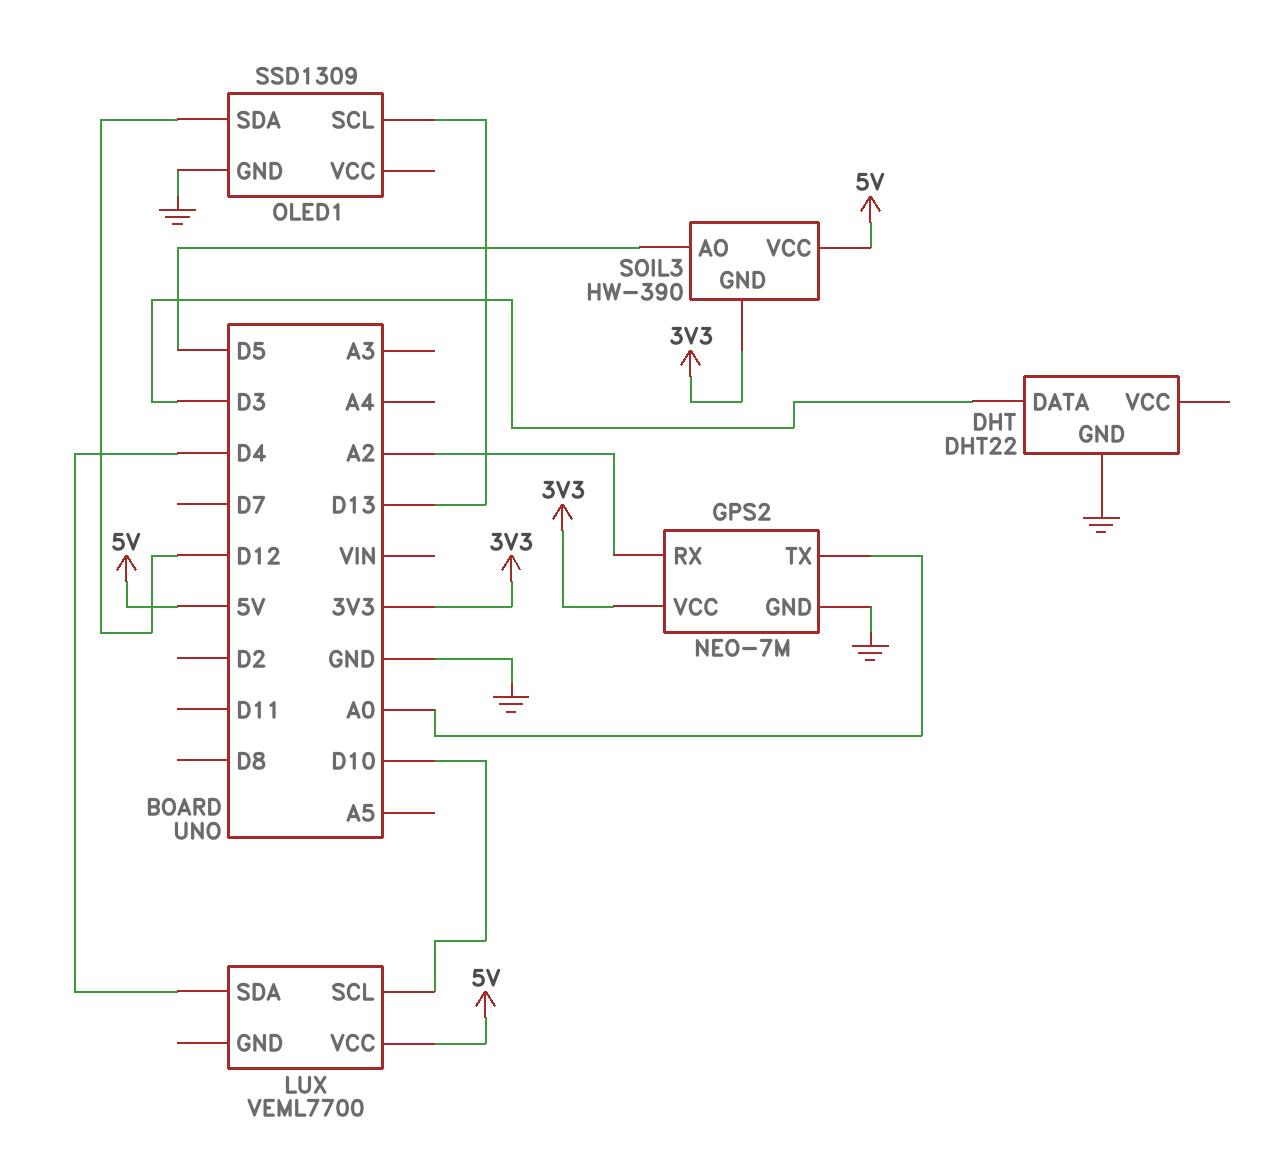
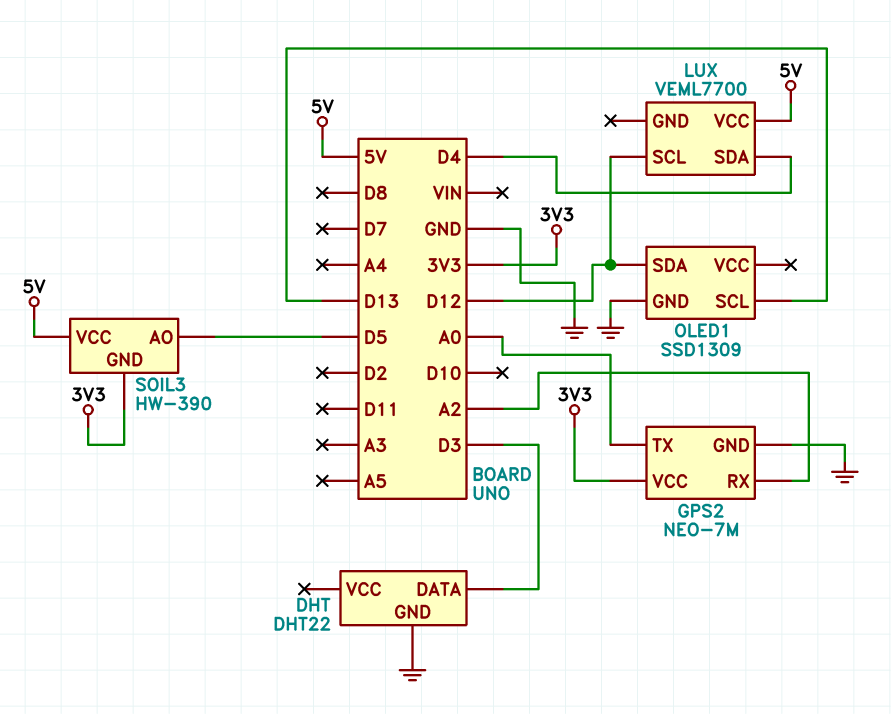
LUX pin SCL: D10 -> D12

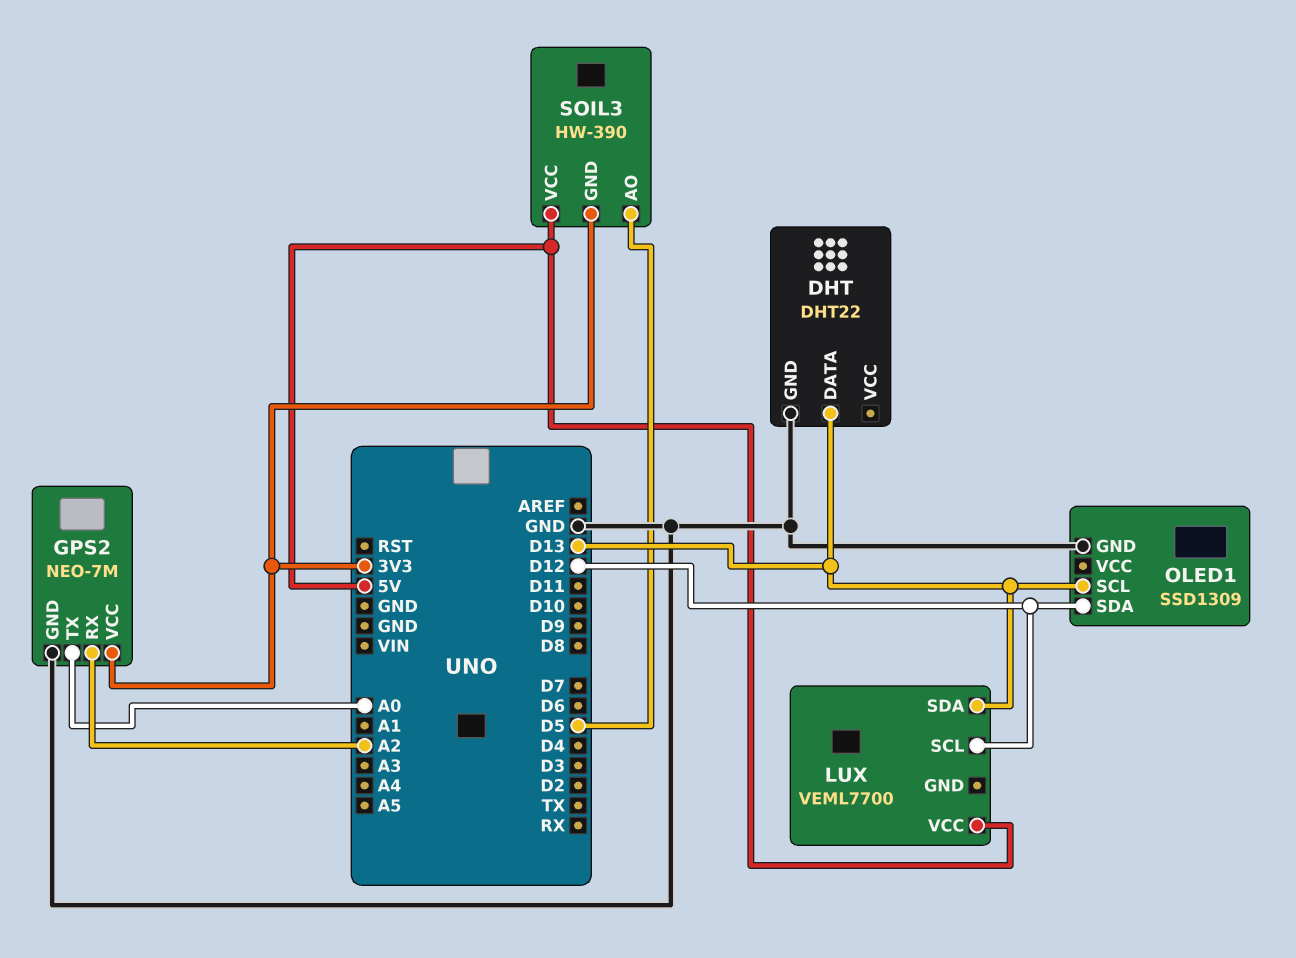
DHT pin DATA: D3 -> D13
LUX pin SDA: D4 -> D13

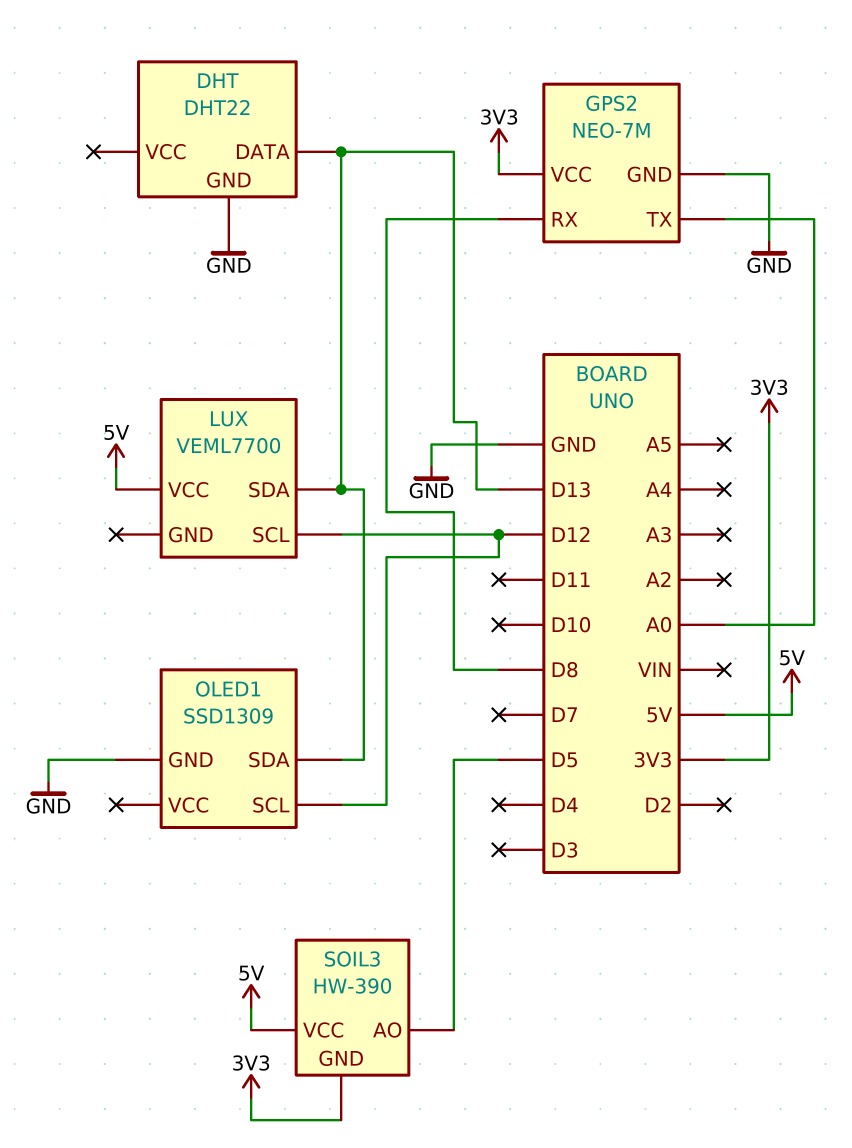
GPS2 pin RX: A2 -> D8
OLED1 pin SCL: D13 -> D12
OLED1 pin SDA: D12 -> D13

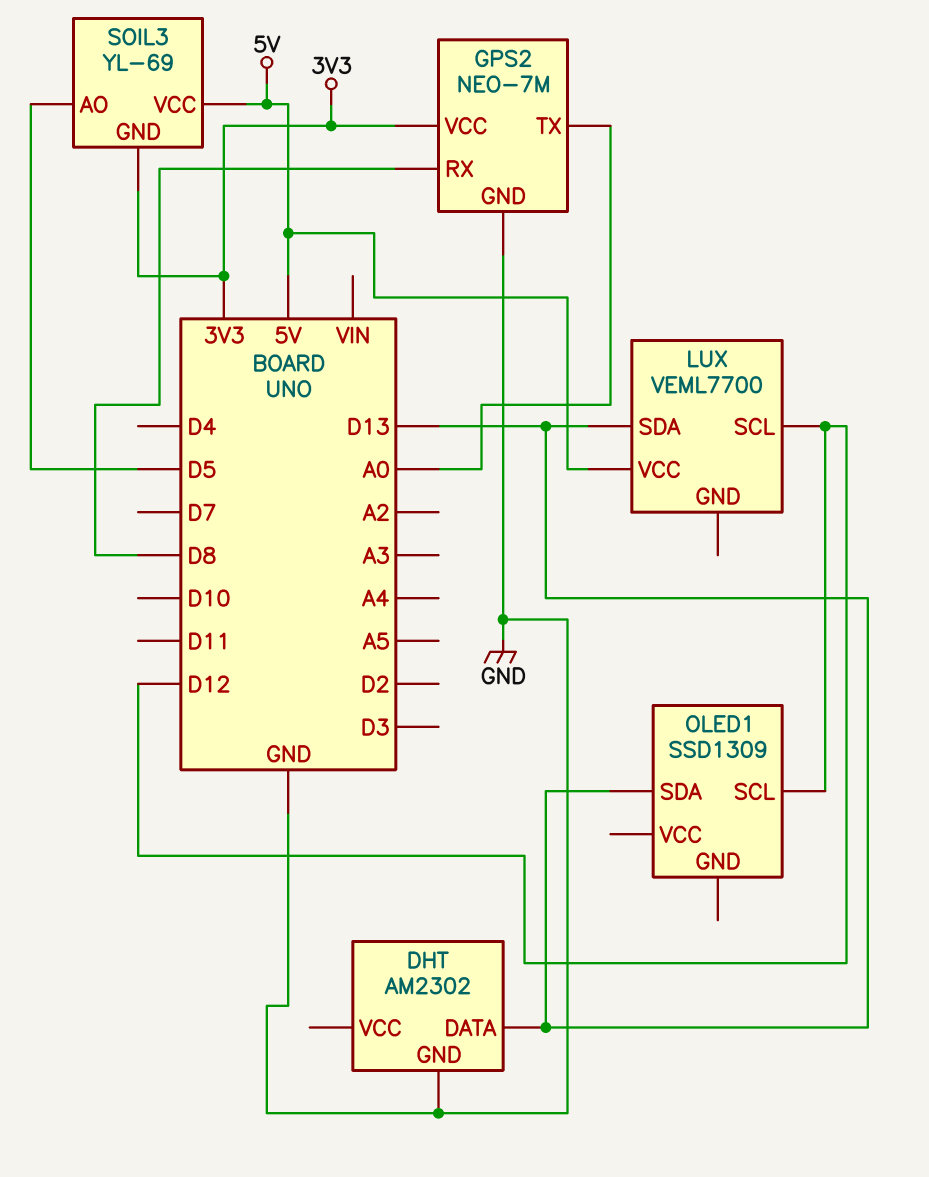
DHT: DHT22 -> AM2302
OLED1 pin GND: GND -> none
SOIL3: HW-390 -> YL-69

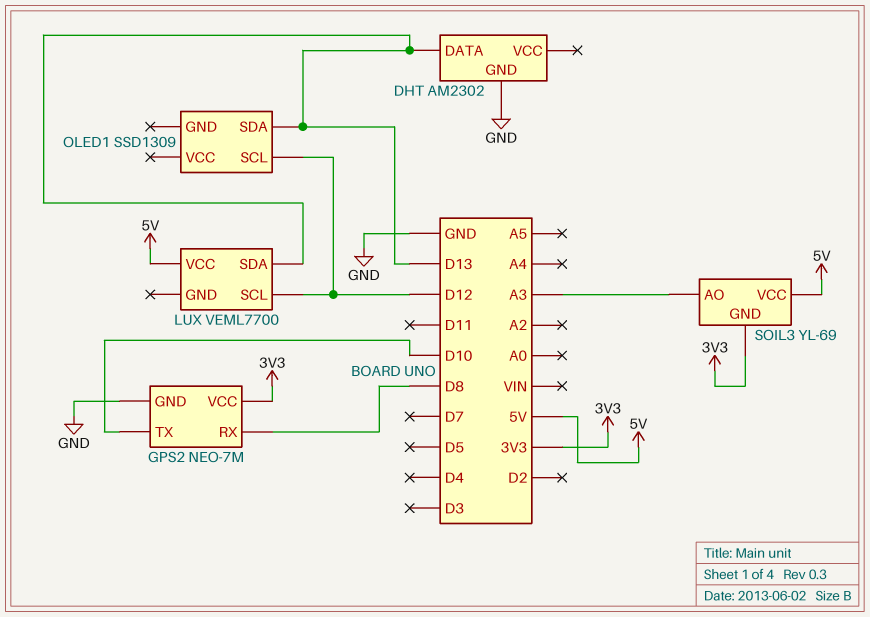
GPS2 pin TX: A0 -> D10
SOIL3 pin AO: D5 -> A3

